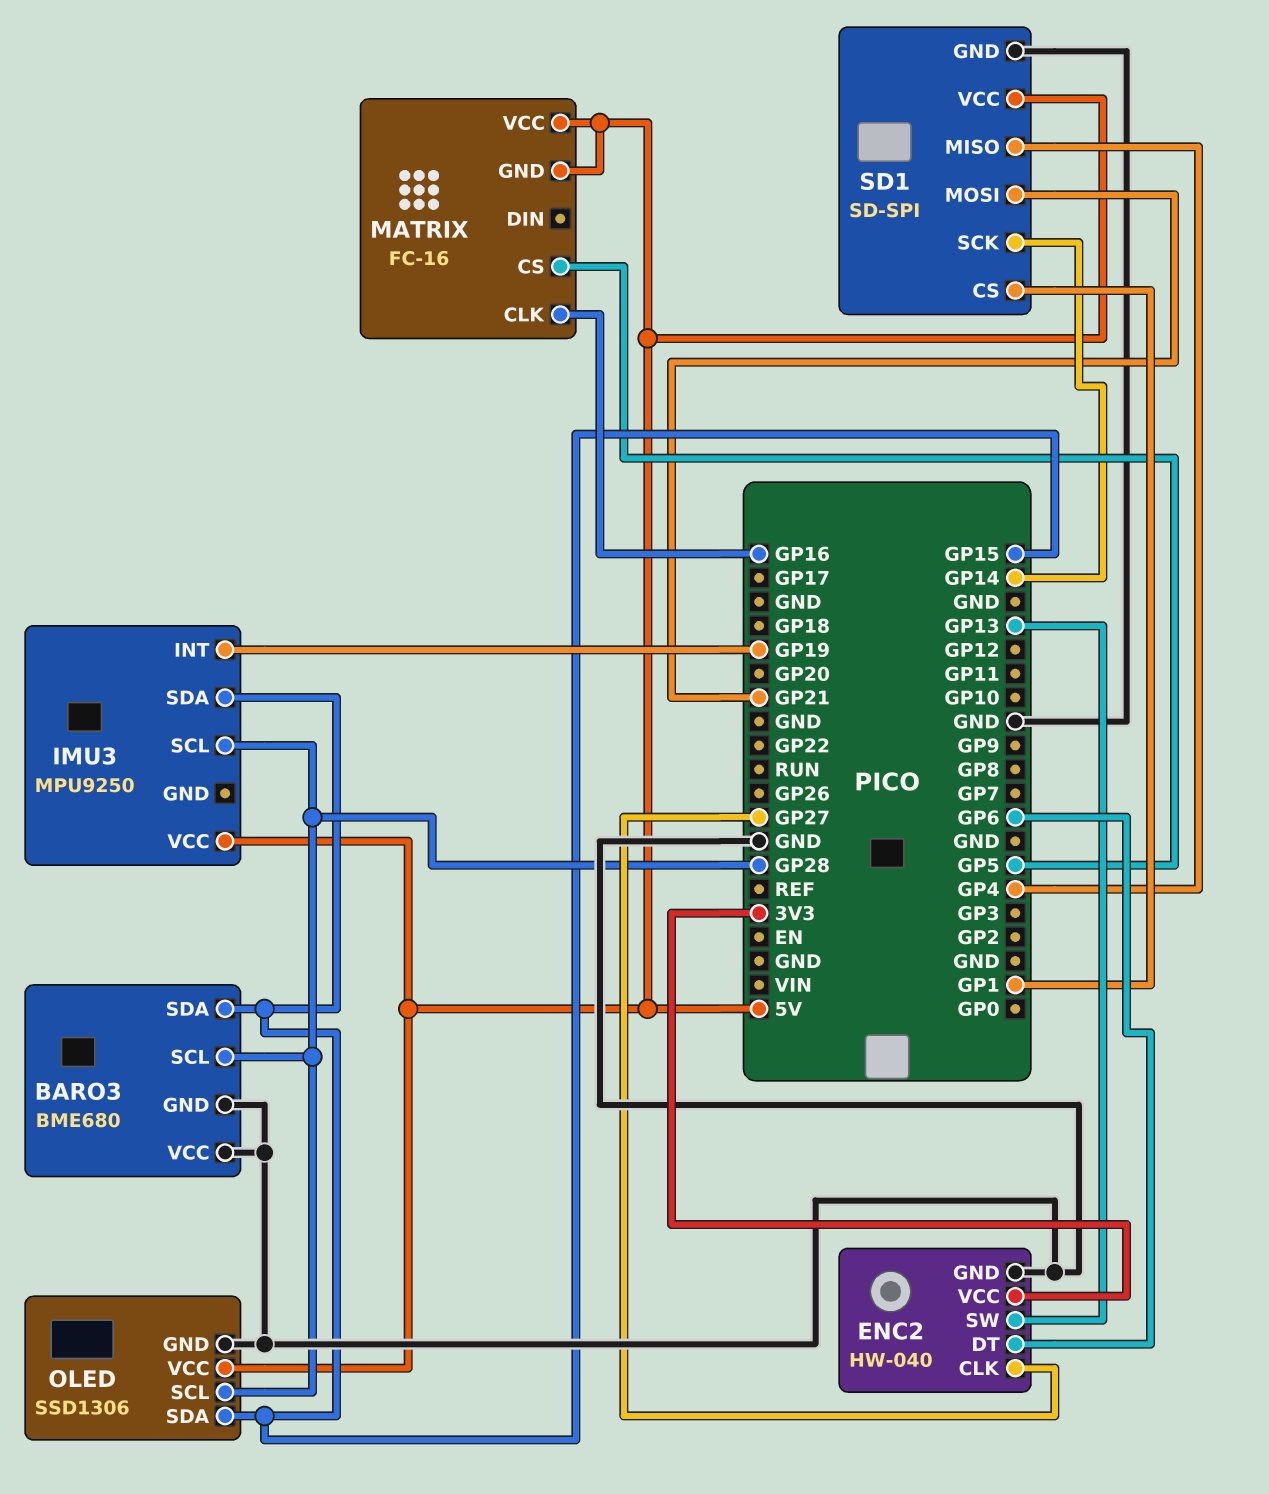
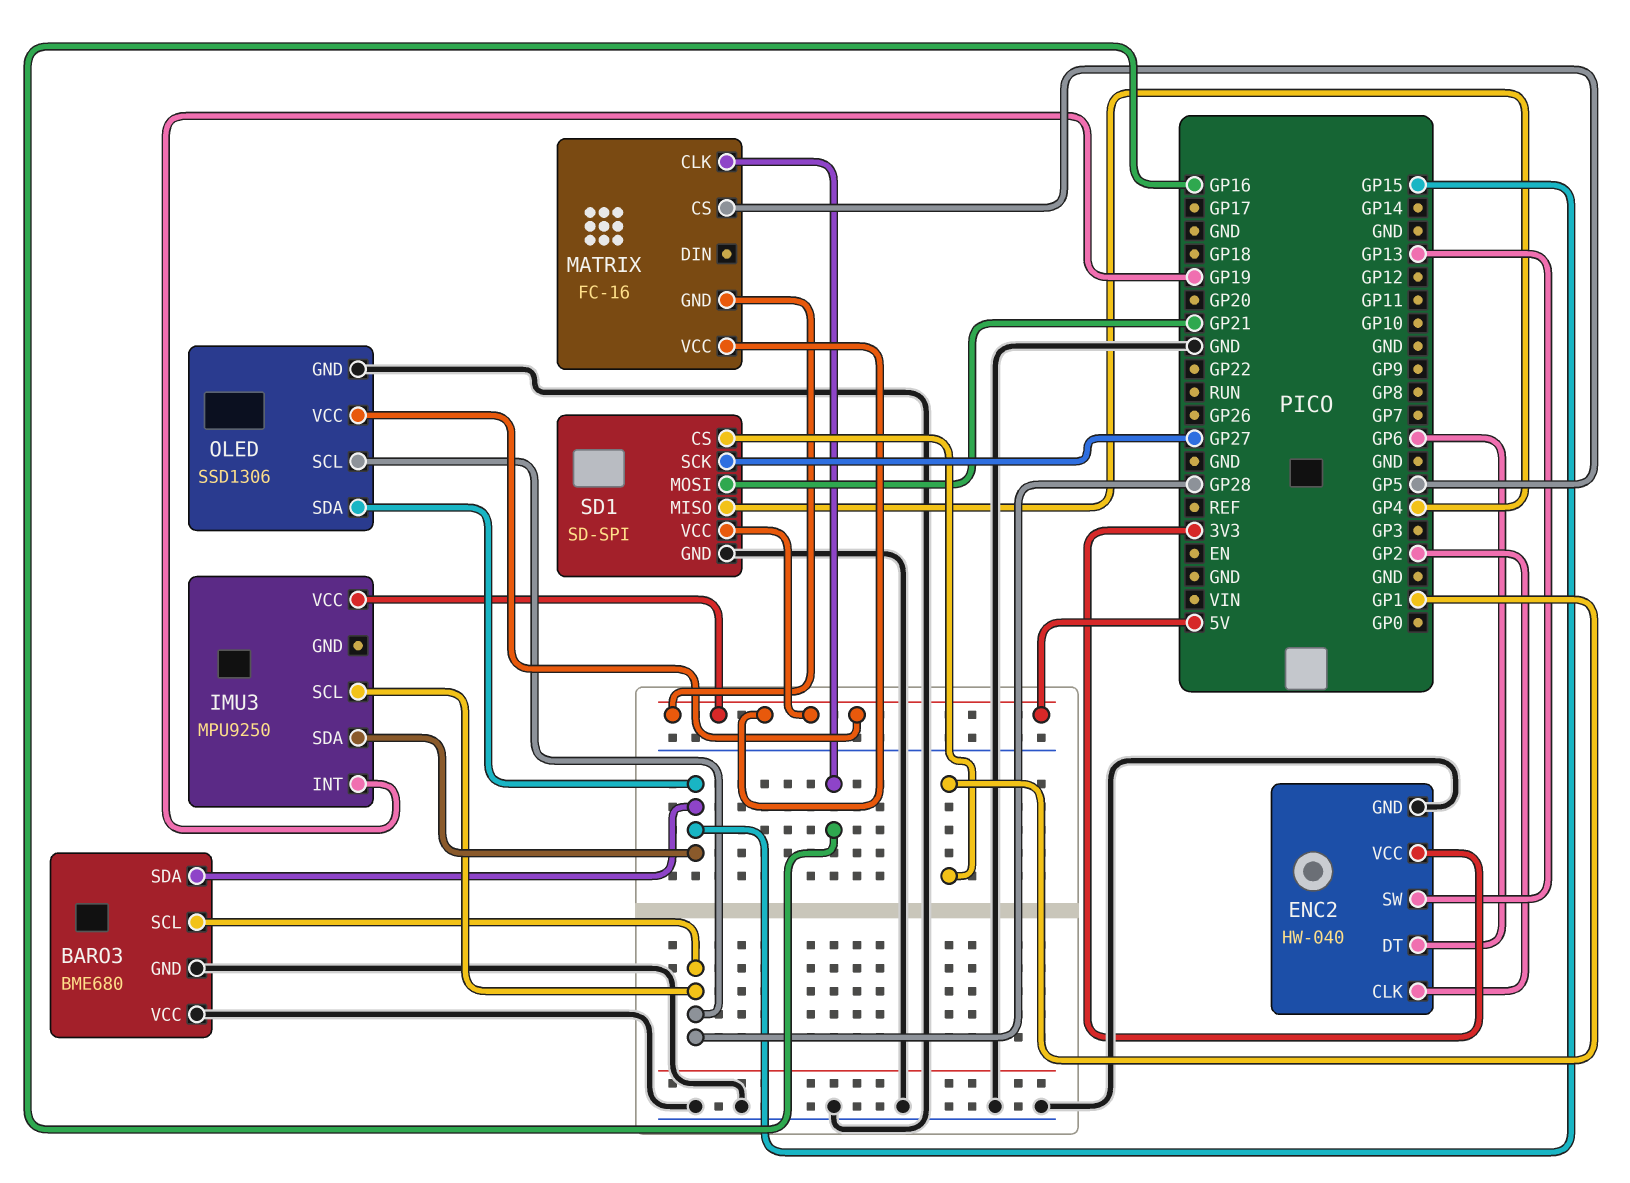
ENC2 pin CLK: GP27 -> GP2
SD1 pin SCK: GP14 -> GP27

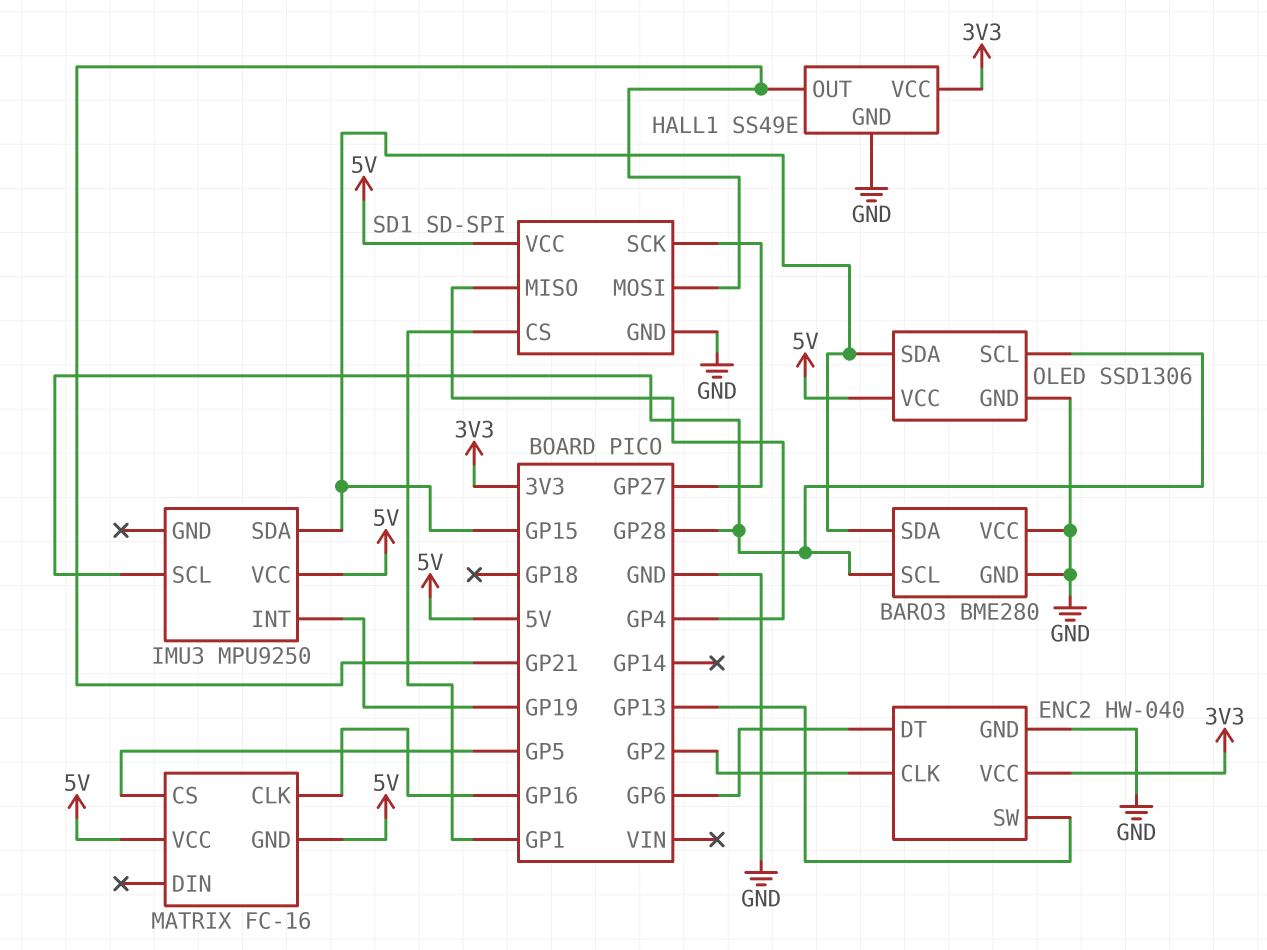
BARO3: BME680 -> BME280
HALL1: none -> SS49E
HALL1 pin GND: none -> GND
HALL1 pin OUT: none -> GP21
HALL1 pin VCC: none -> 3V3

